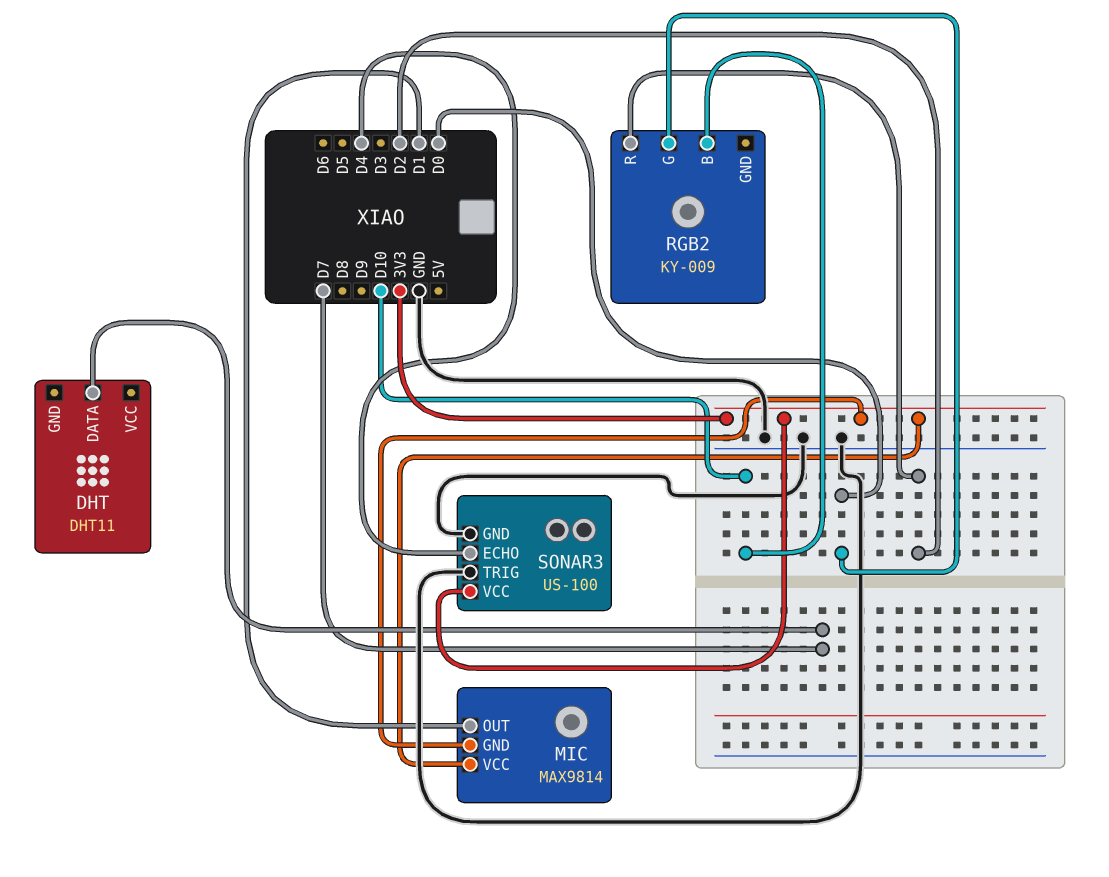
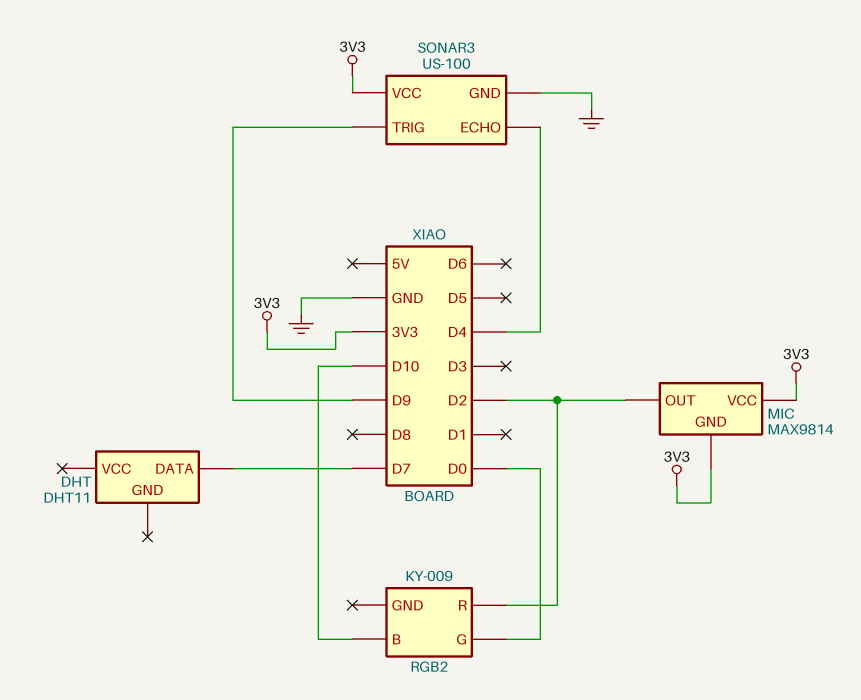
MIC pin OUT: D1 -> D2
SONAR3 pin TRIG: GND -> D9

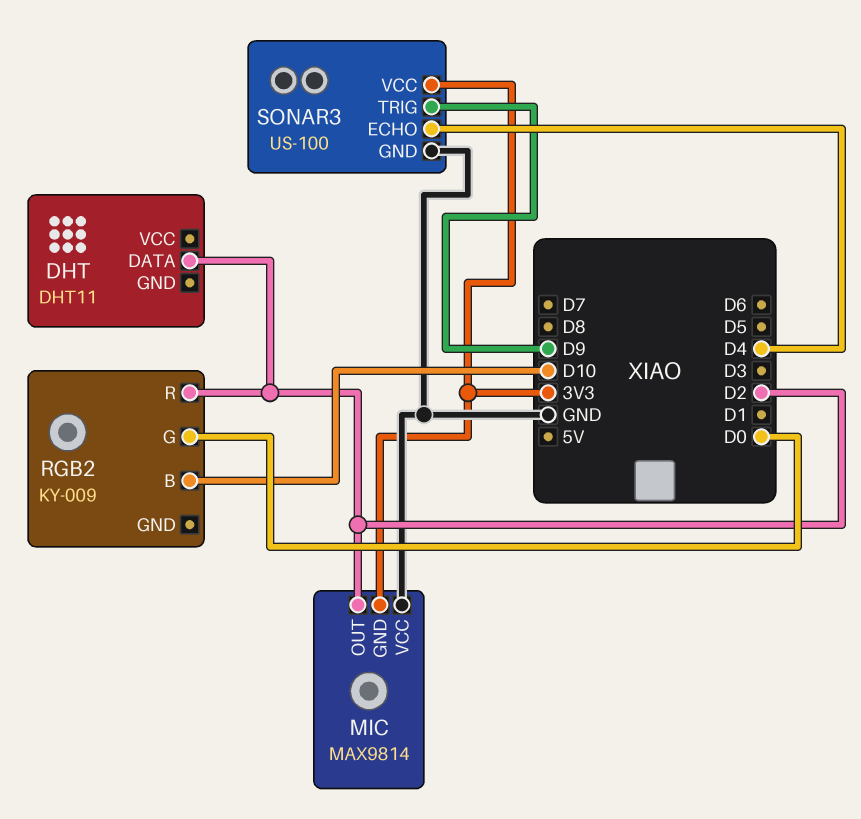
DHT pin DATA: D7 -> D2
MIC pin VCC: 3V3 -> GND

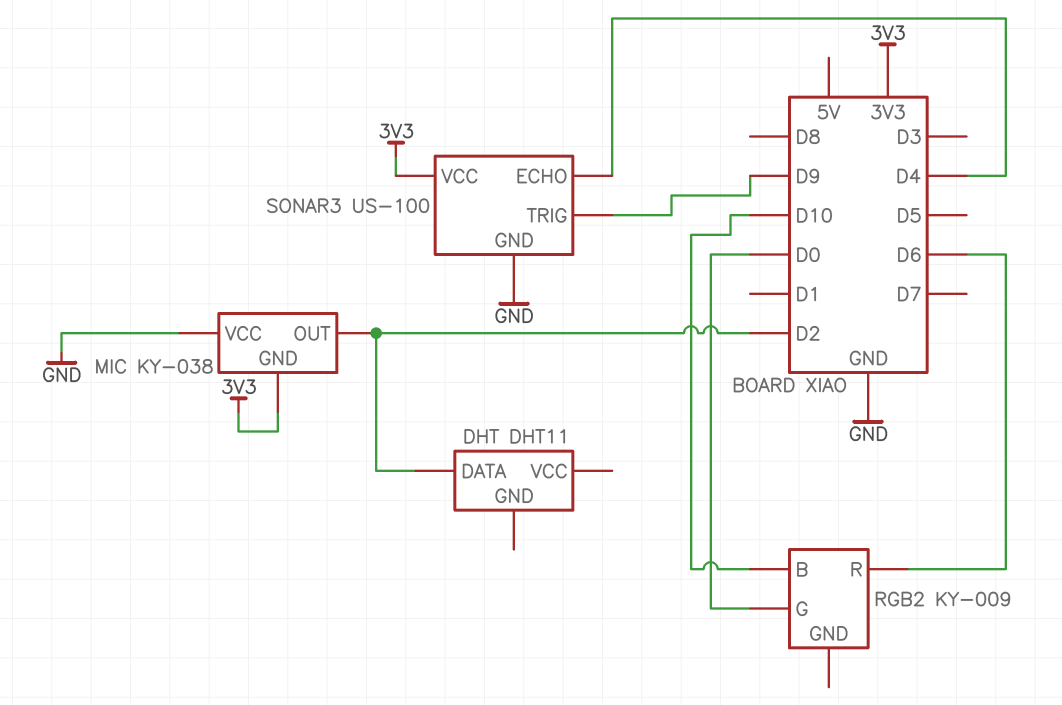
MIC: MAX9814 -> KY-038
RGB2 pin R: D2 -> D6

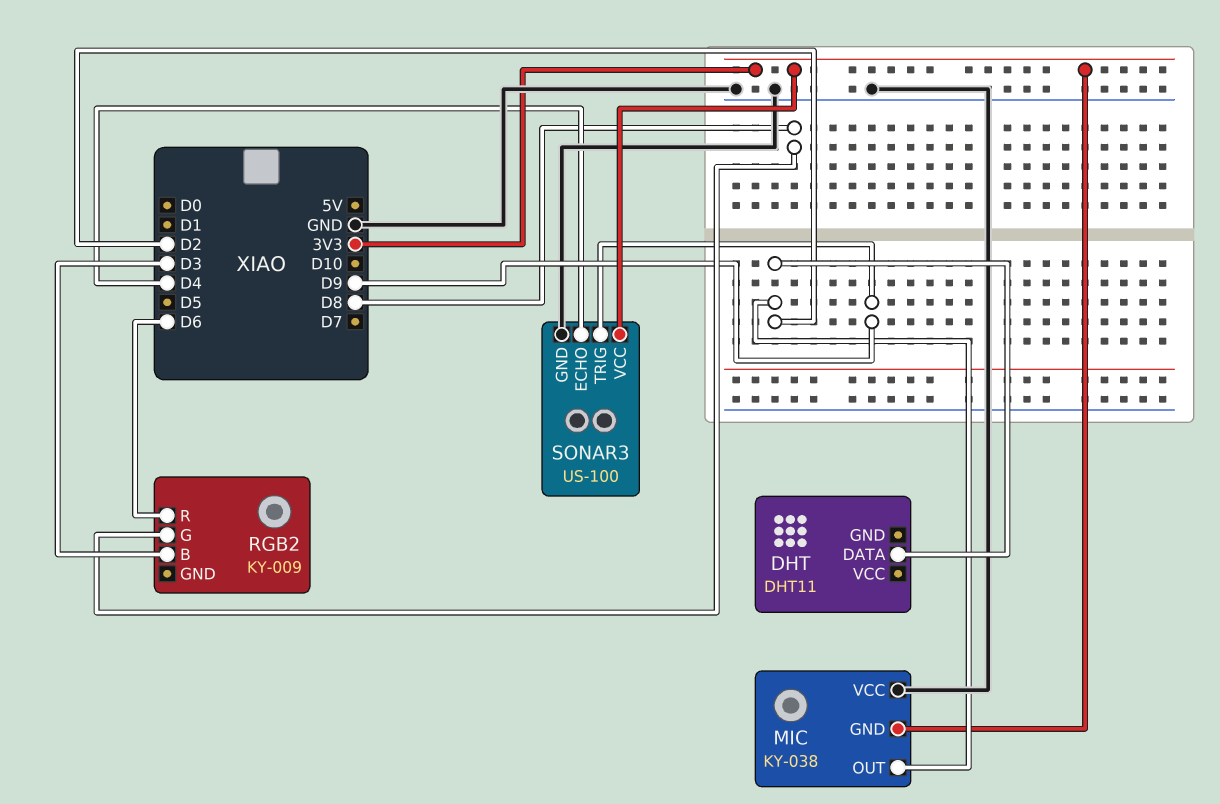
RGB2 pin B: D10 -> D3
RGB2 pin G: D0 -> D8

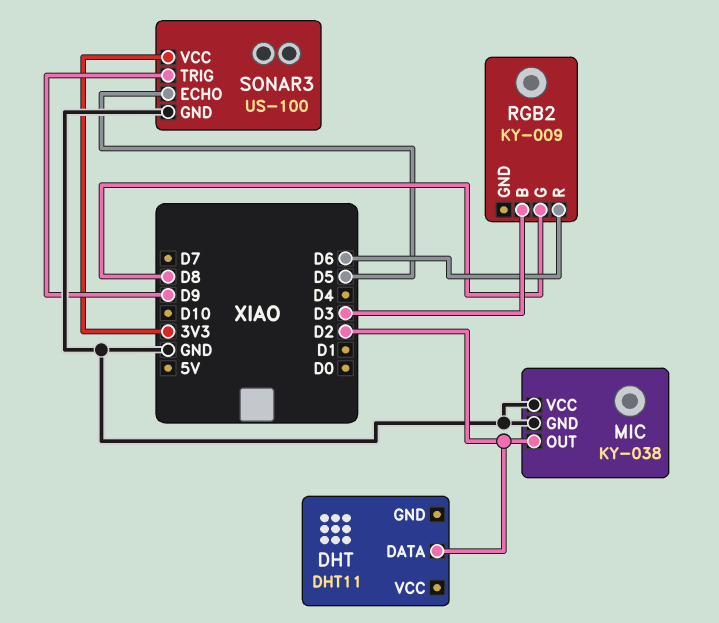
MIC pin GND: 3V3 -> GND
SONAR3 pin ECHO: D4 -> D5

